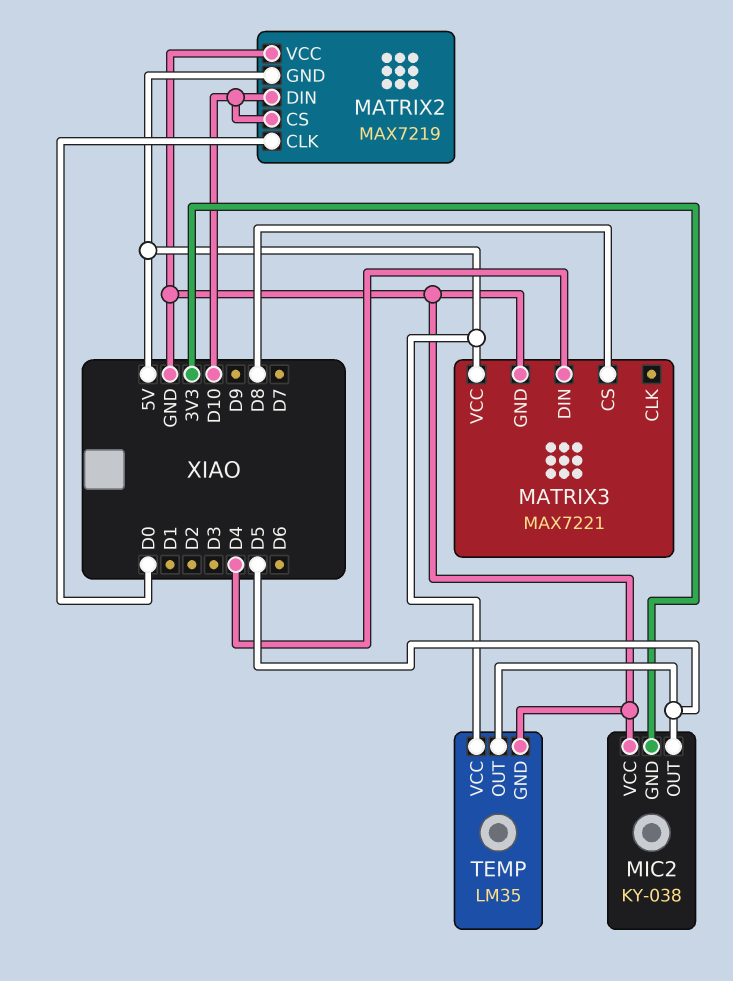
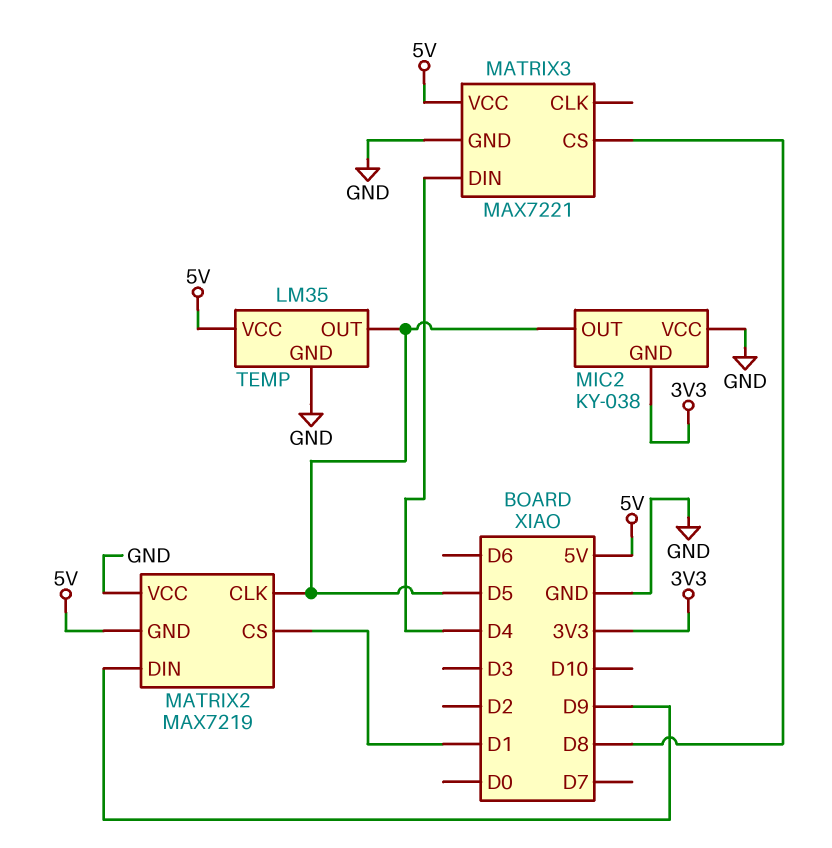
MATRIX2 pin CLK: D0 -> D5
MATRIX2 pin CS: D10 -> D1
MATRIX2 pin DIN: D10 -> D9

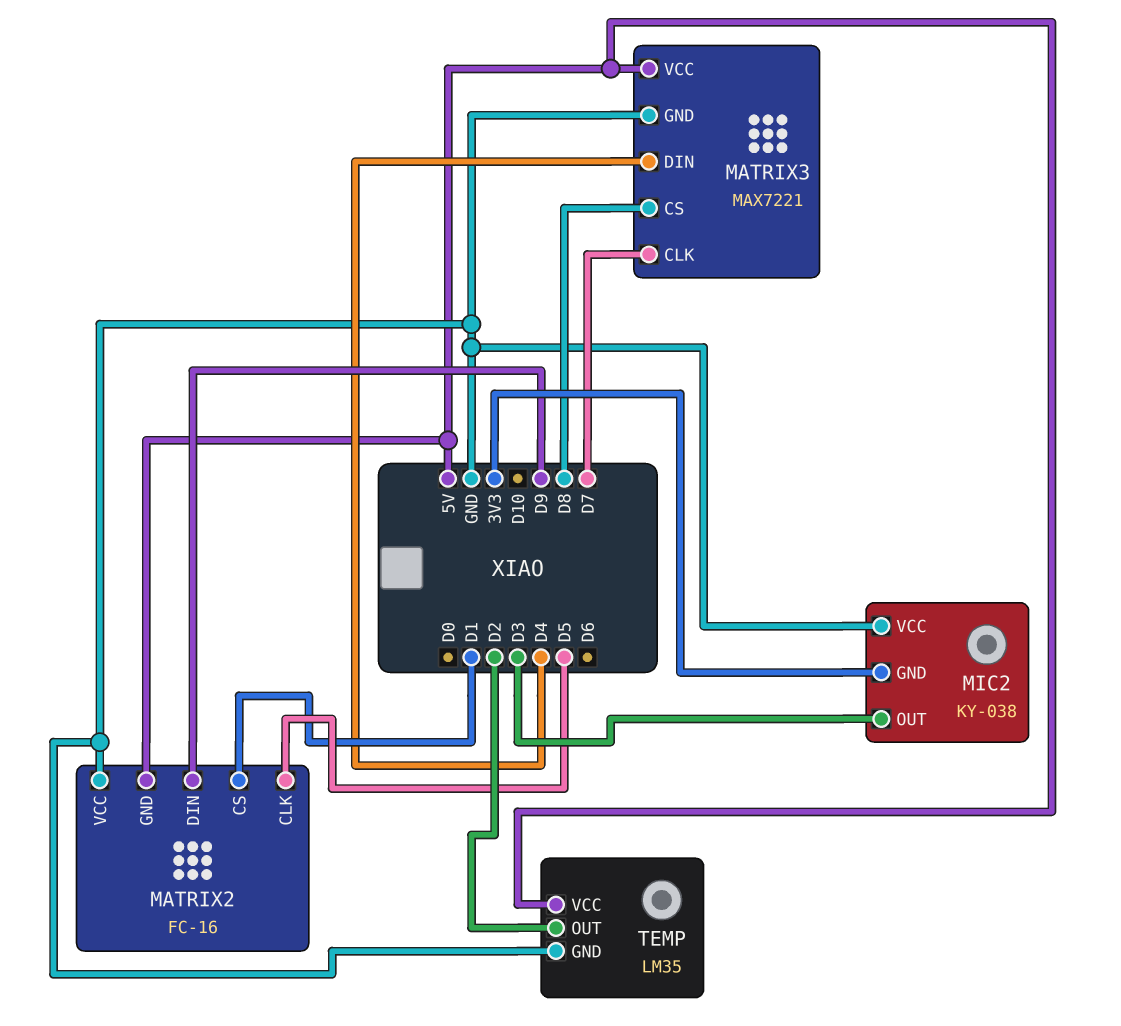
MATRIX2: MAX7219 -> FC-16
MATRIX3 pin CLK: none -> D7
MIC2 pin OUT: D5 -> D3
TEMP pin OUT: D5 -> D2

